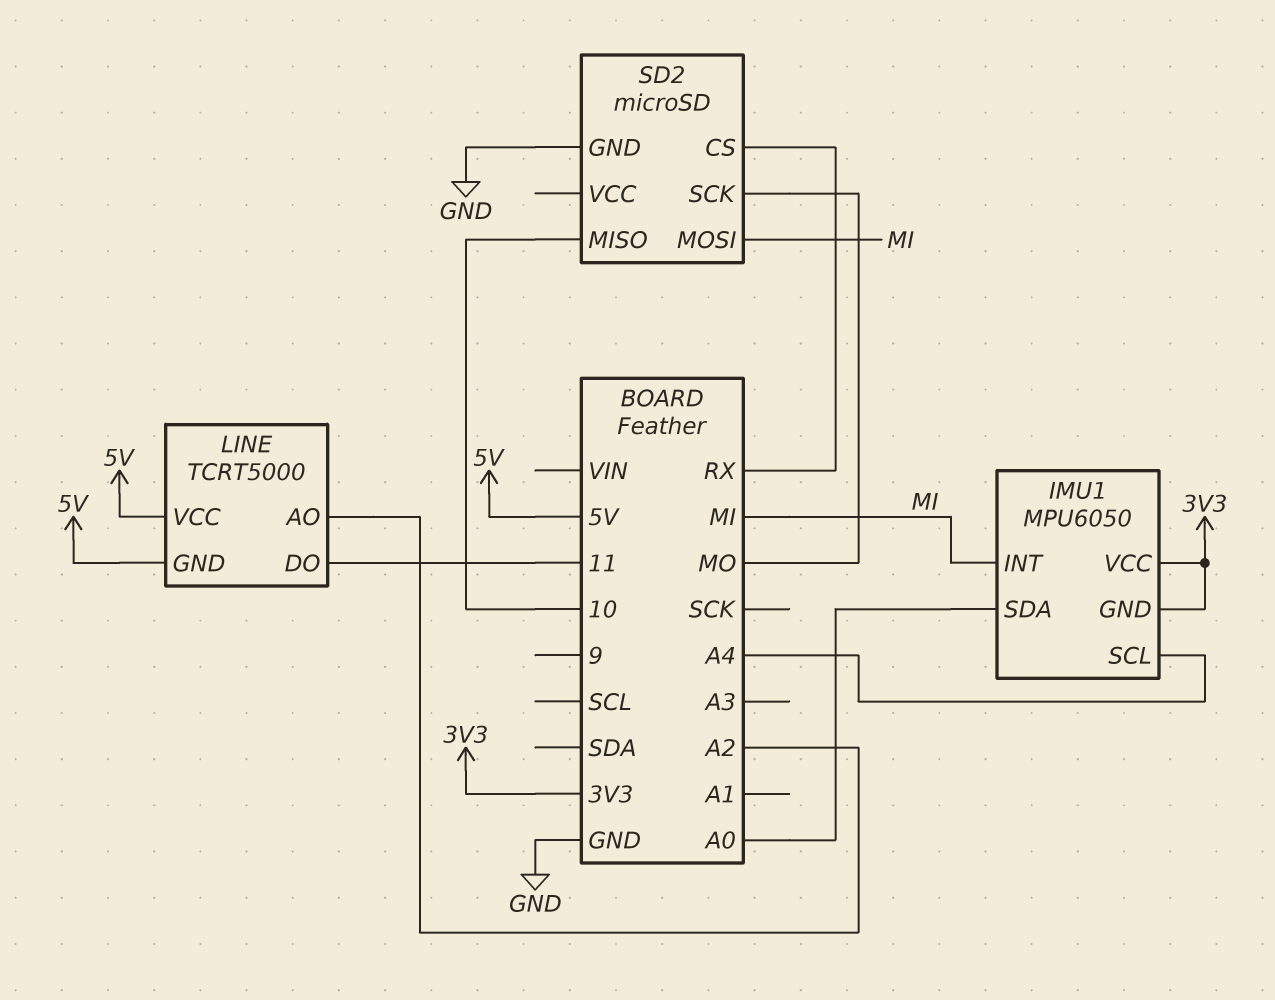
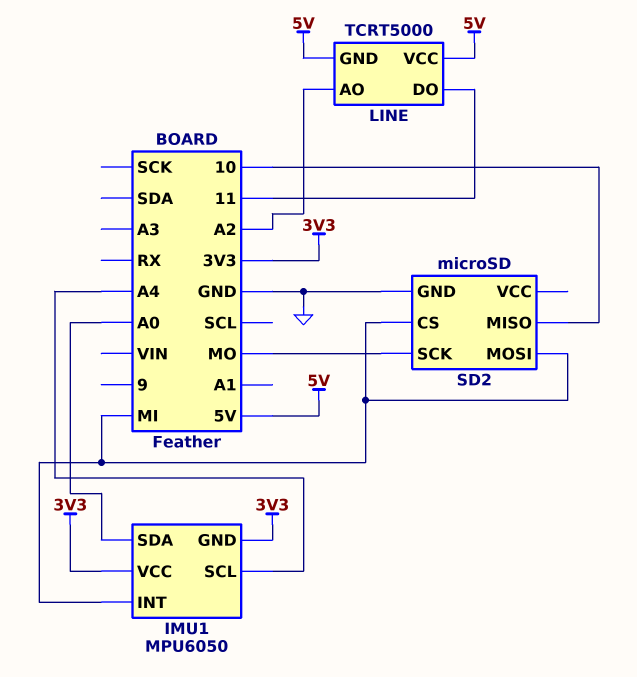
SD2 pin CS: RX -> MI

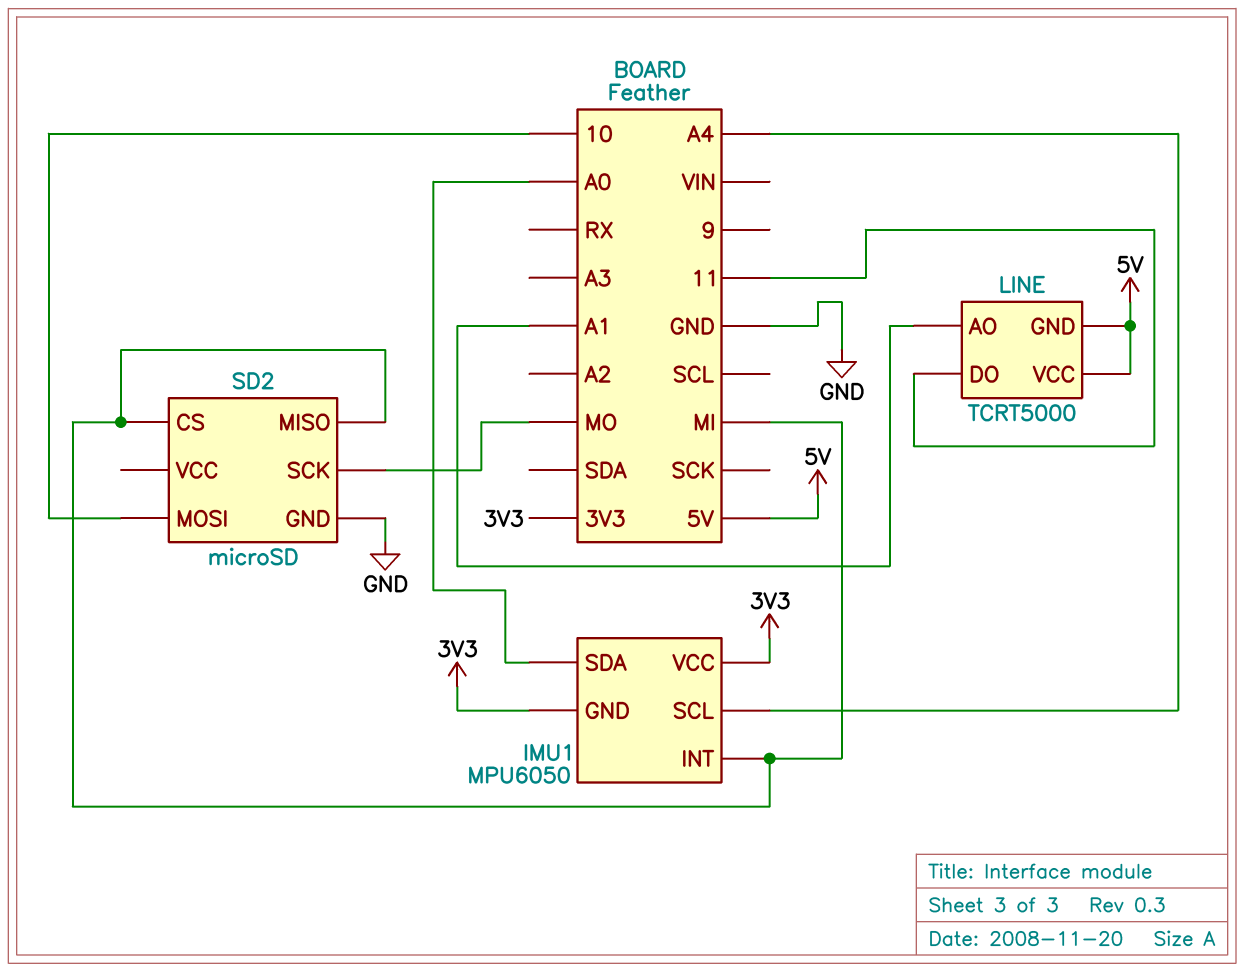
LINE pin AO: A2 -> A1
SD2 pin MISO: 10 -> MI
SD2 pin MOSI: MI -> 10

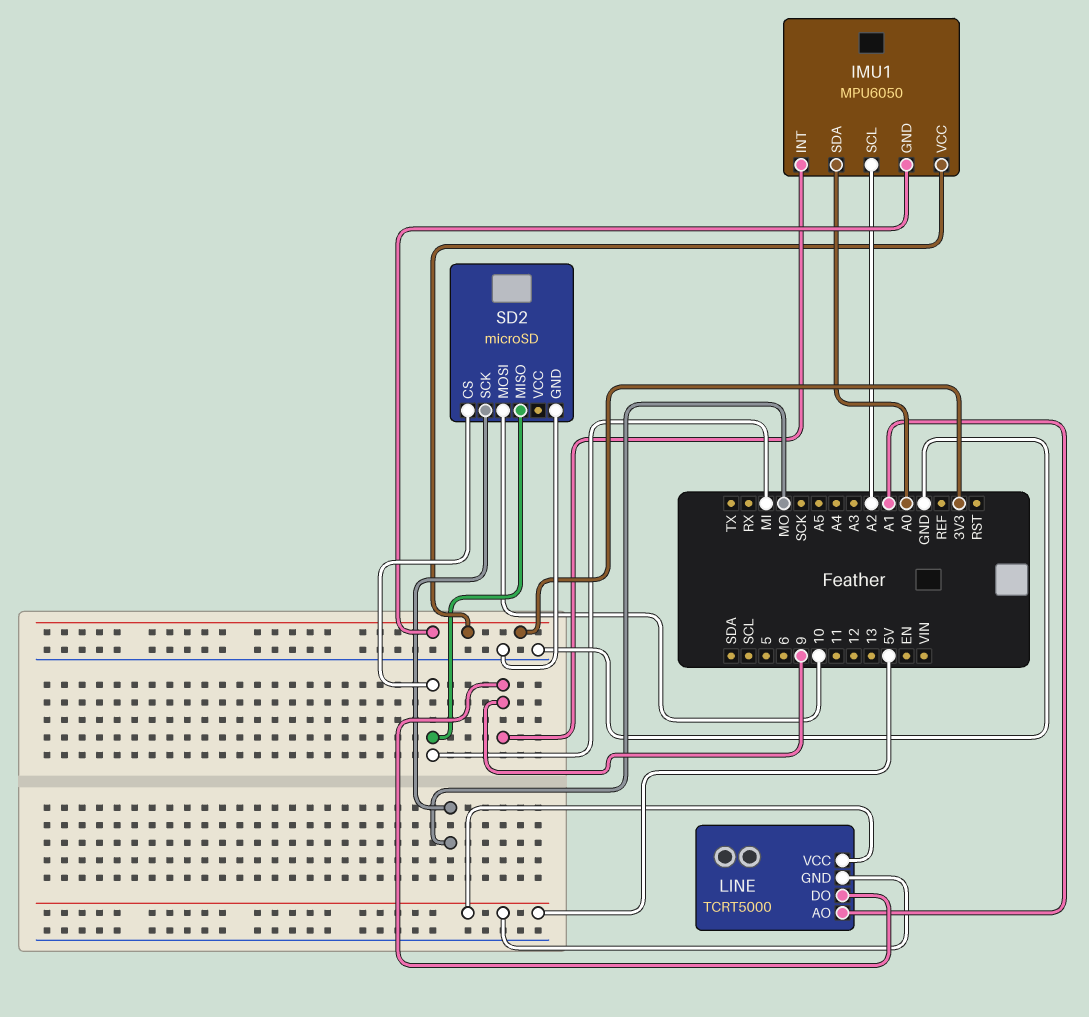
IMU1 pin INT: MI -> 9
IMU1 pin SCL: A4 -> A2
LINE pin DO: 11 -> 9

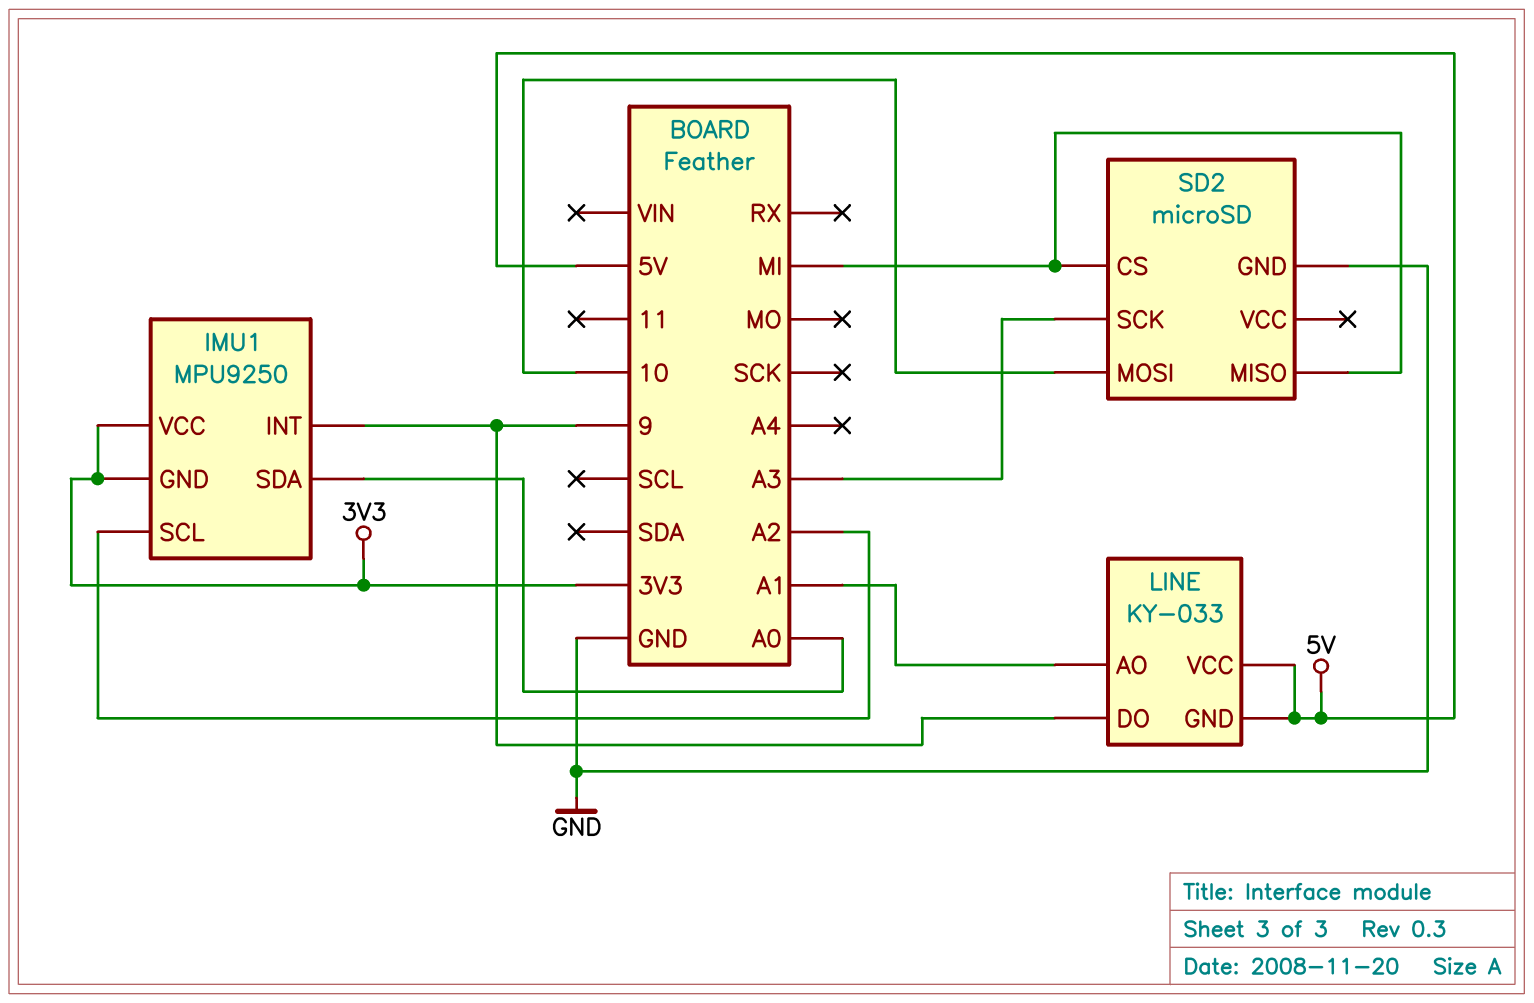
IMU1: MPU6050 -> MPU9250
LINE: TCRT5000 -> KY-033
SD2 pin SCK: MO -> A3

